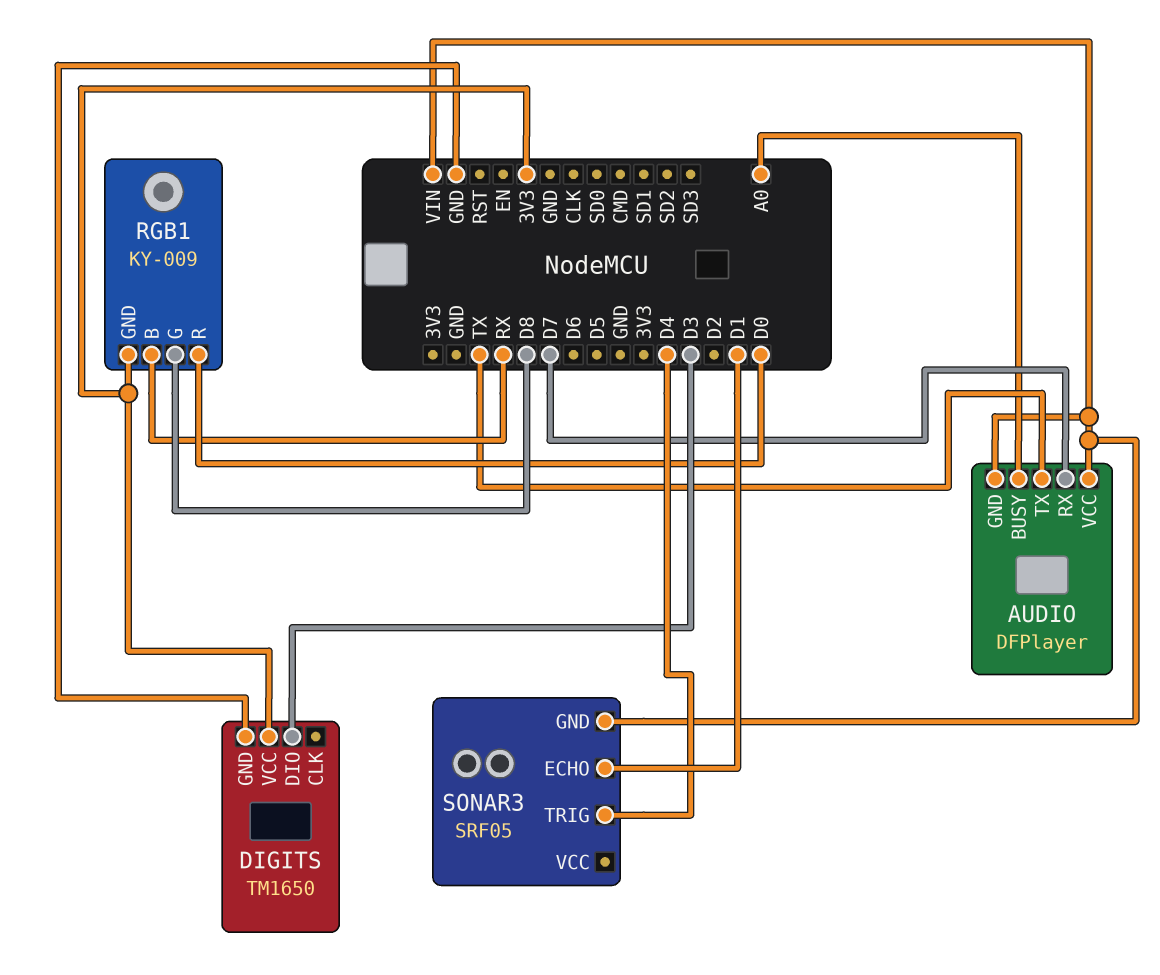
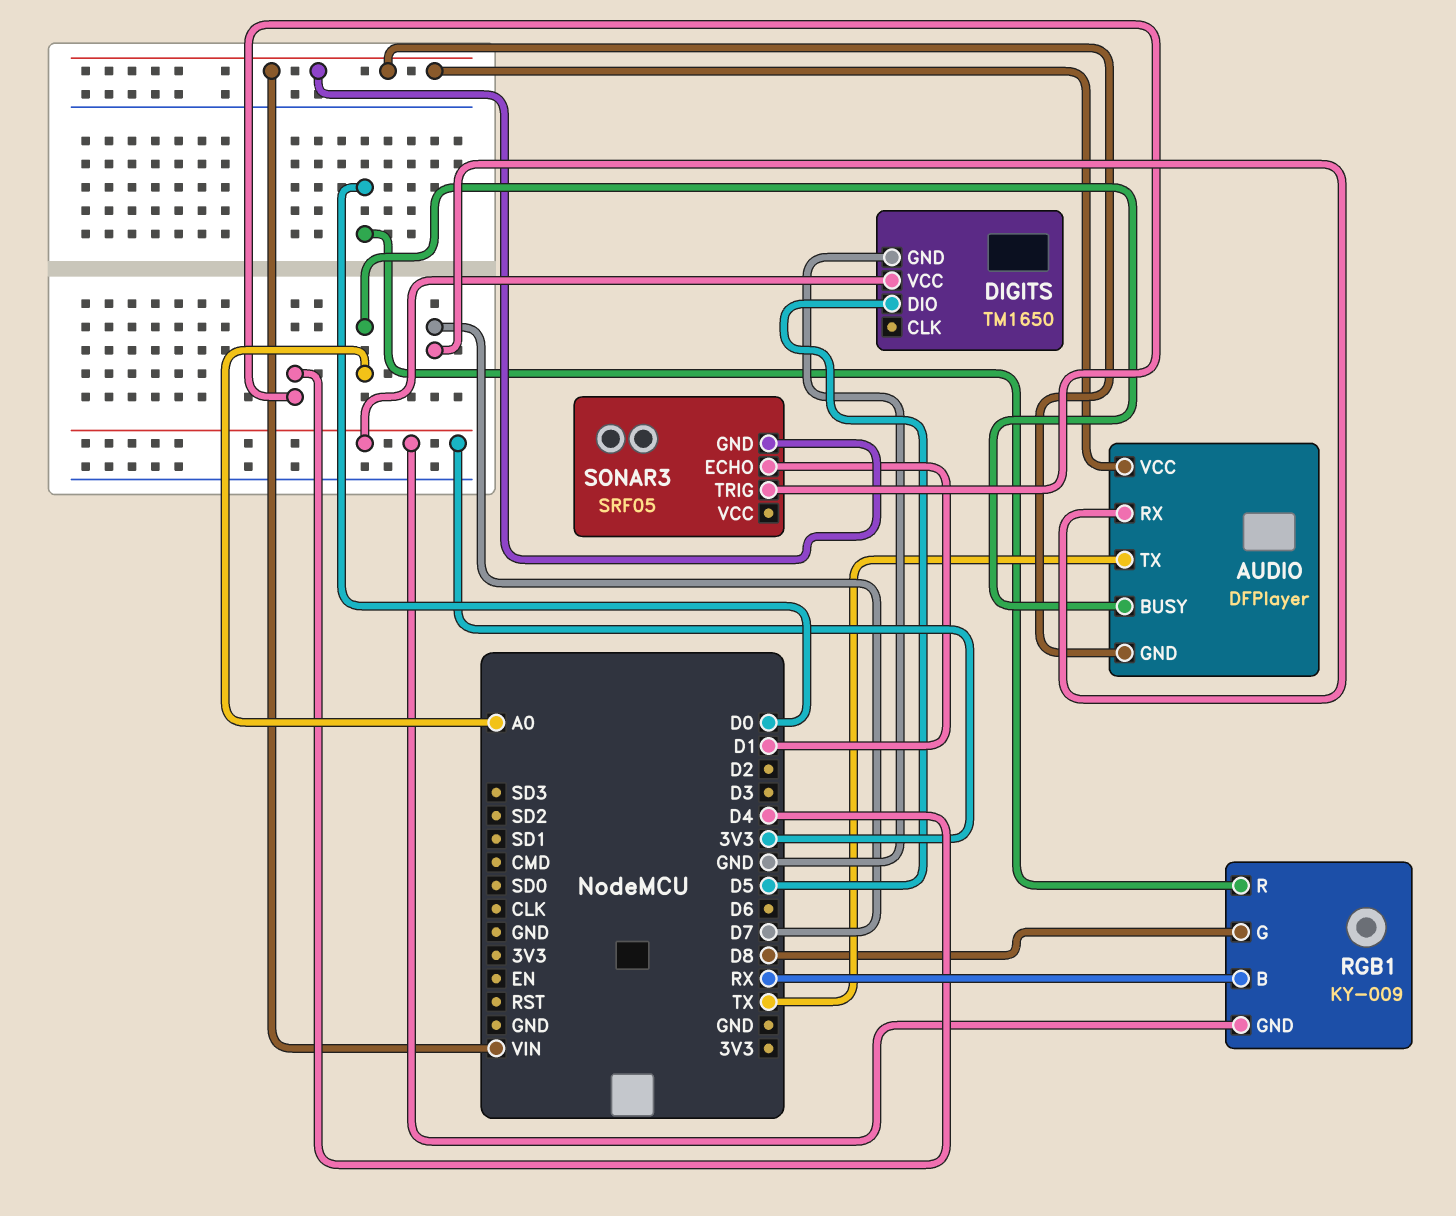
DIGITS pin DIO: D3 -> D5

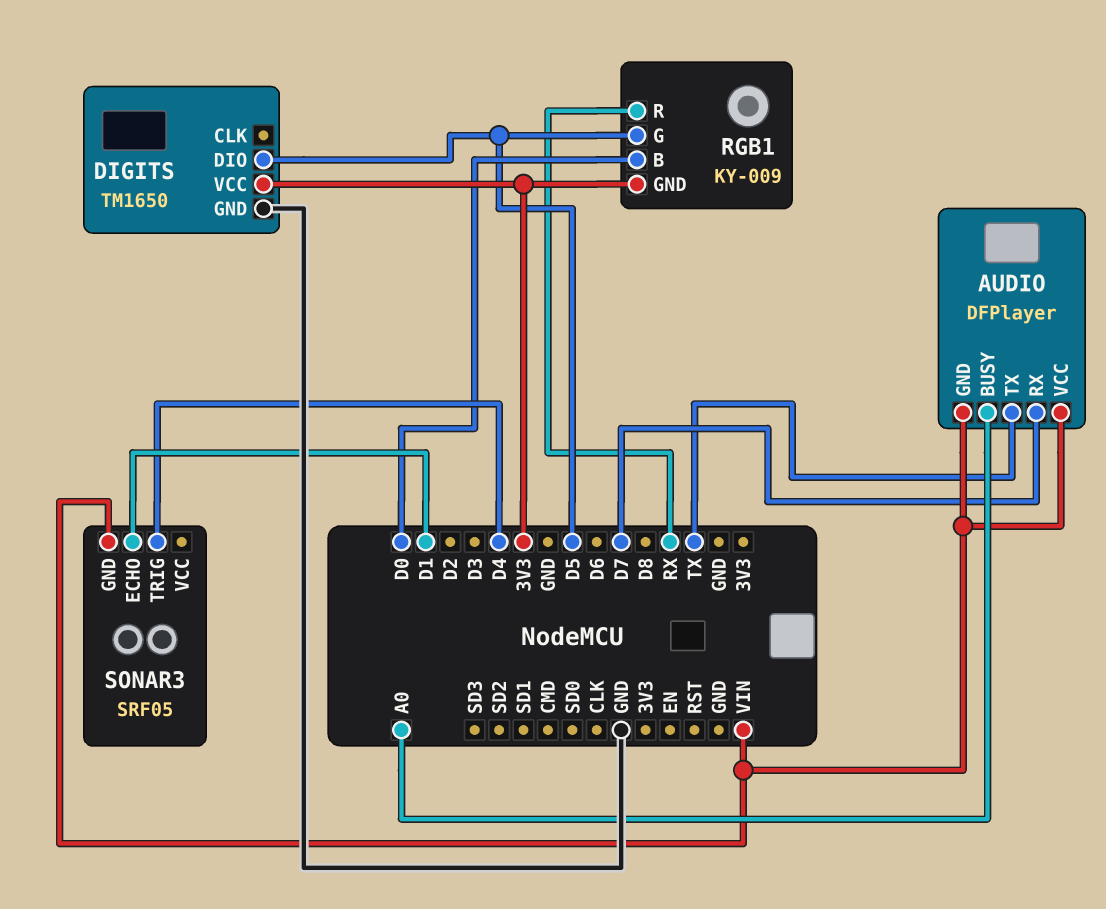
RGB1 pin B: RX -> D0
RGB1 pin G: D8 -> D5
RGB1 pin R: D0 -> RX

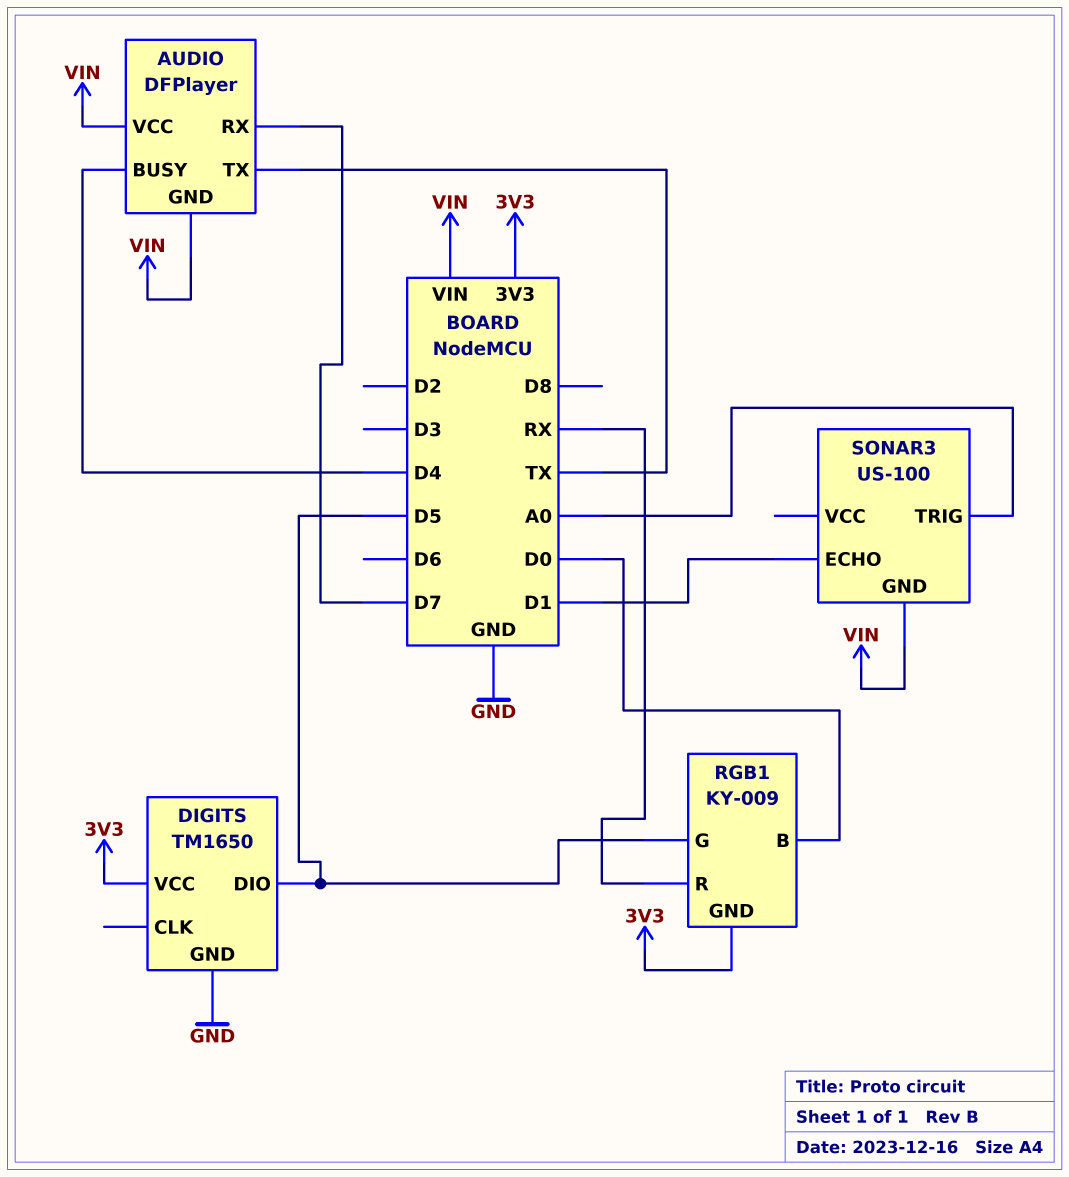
AUDIO pin BUSY: A0 -> D4
SONAR3: SRF05 -> US-100
SONAR3 pin TRIG: D4 -> A0

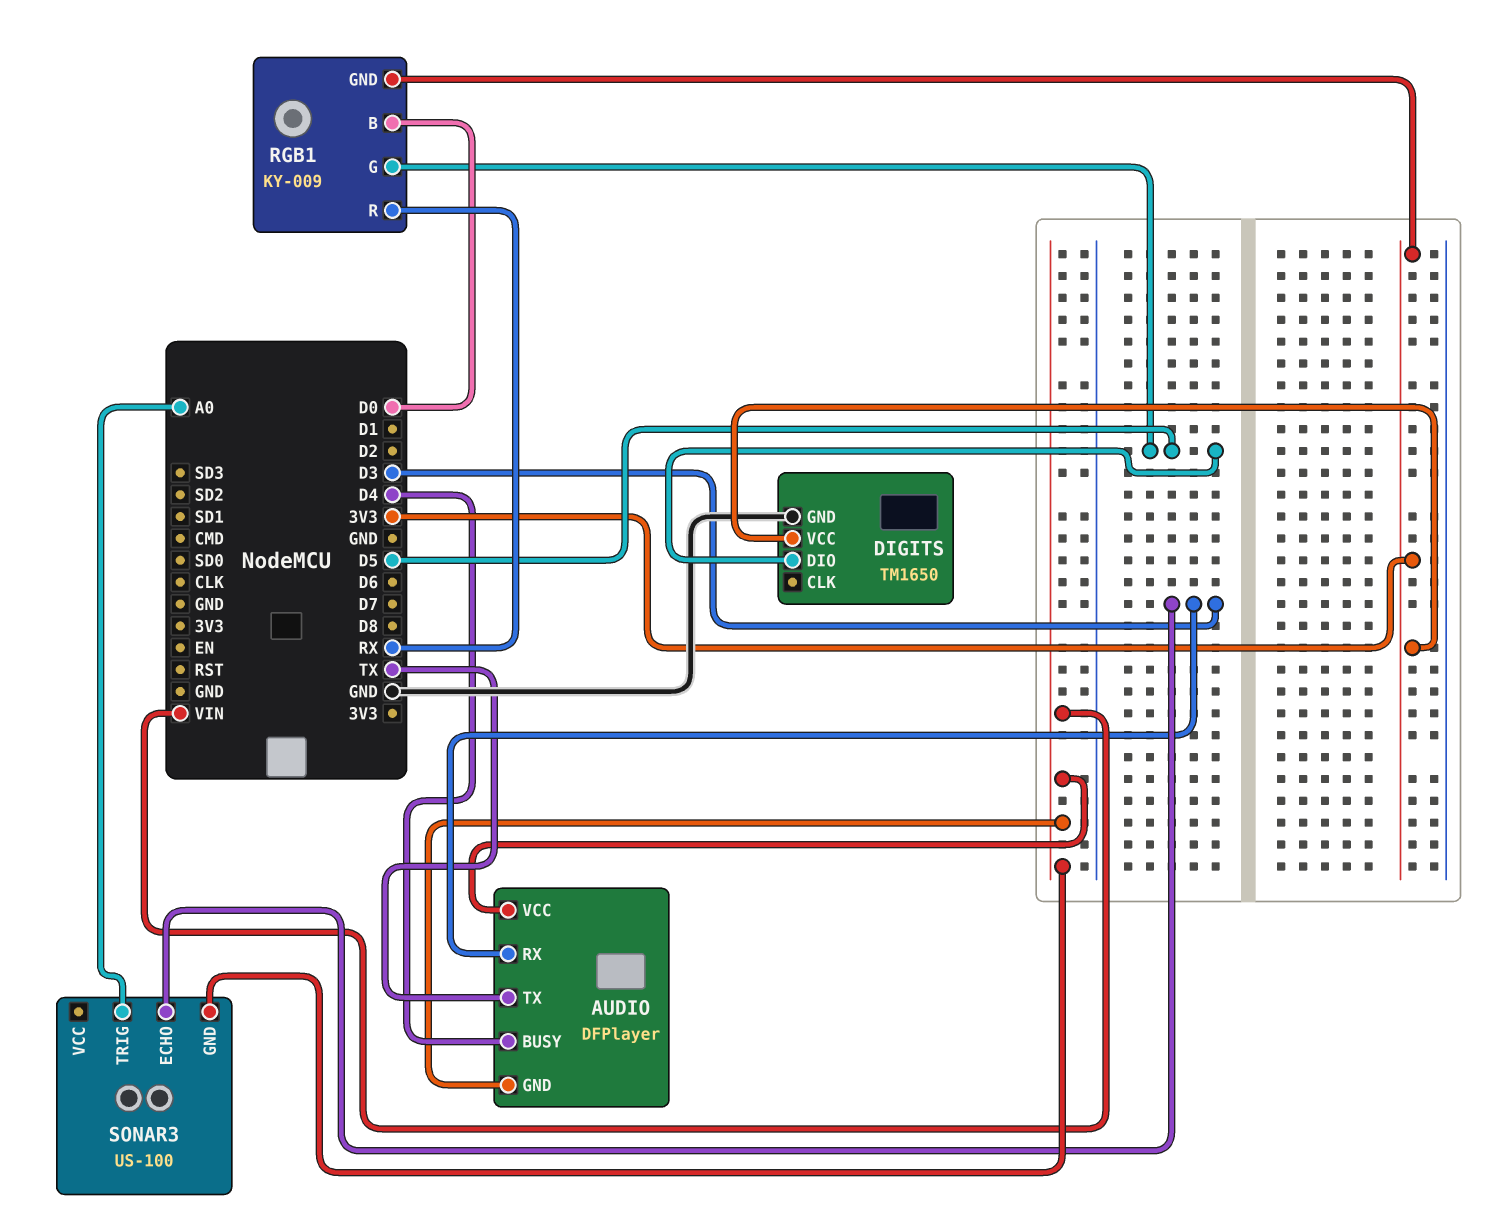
AUDIO pin RX: D7 -> D3
SONAR3 pin ECHO: D1 -> D3

